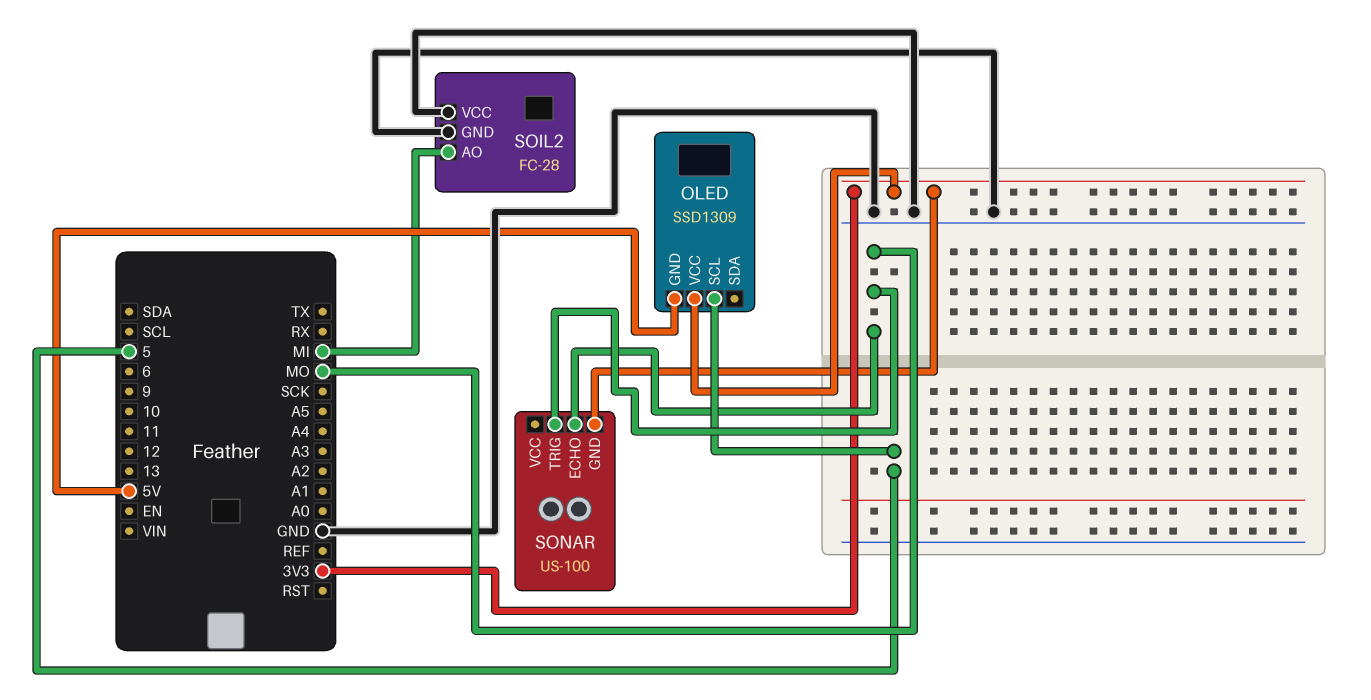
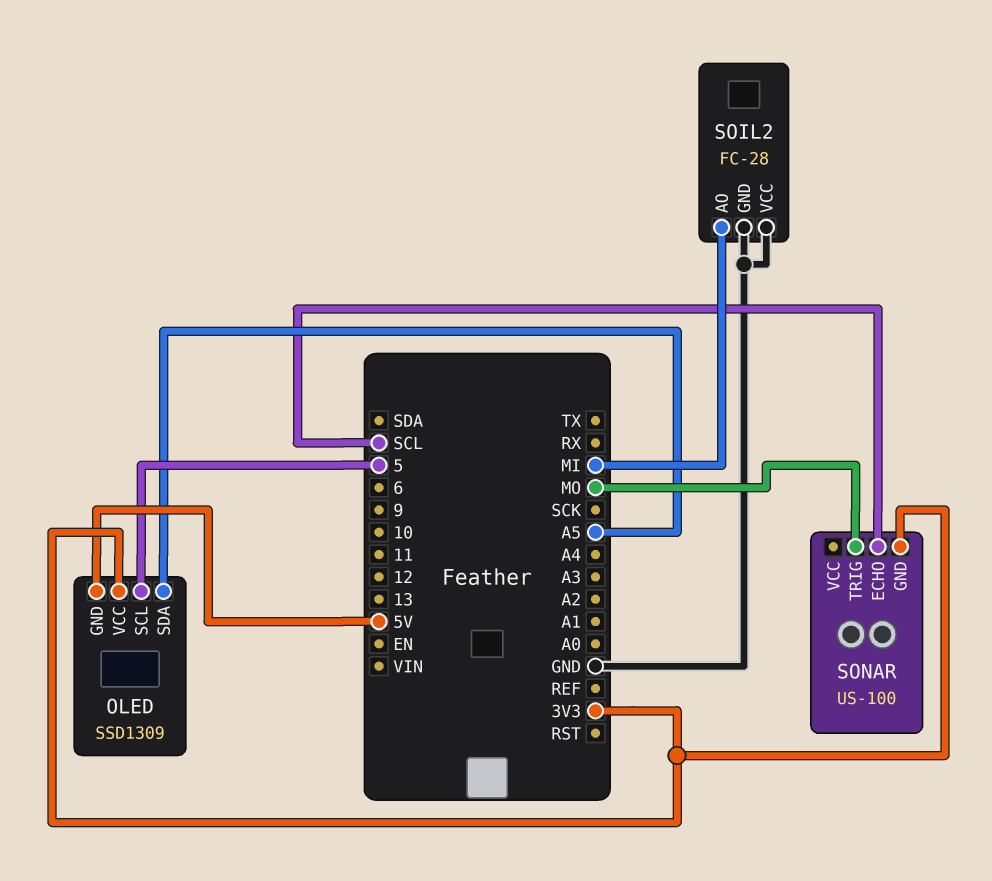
OLED pin SDA: none -> A5
SONAR pin ECHO: MO -> SCL

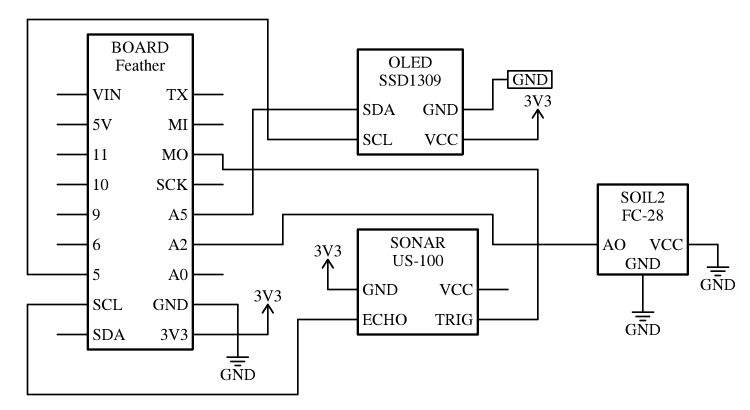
OLED pin GND: 5V -> GND
SOIL2 pin AO: MI -> A2

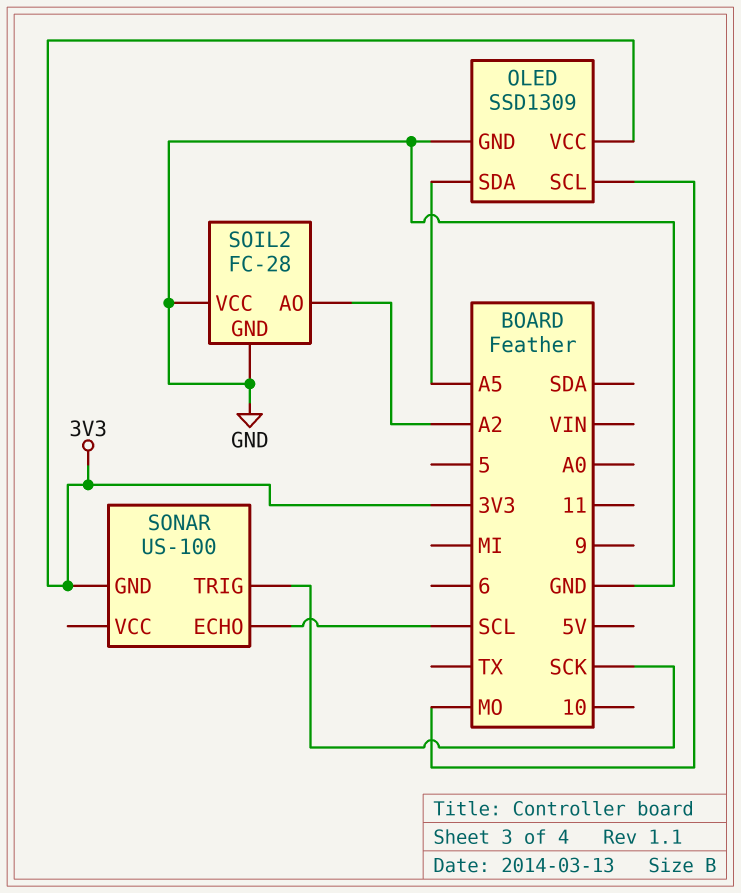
OLED pin SCL: 5 -> MO
SONAR pin TRIG: MO -> SCK

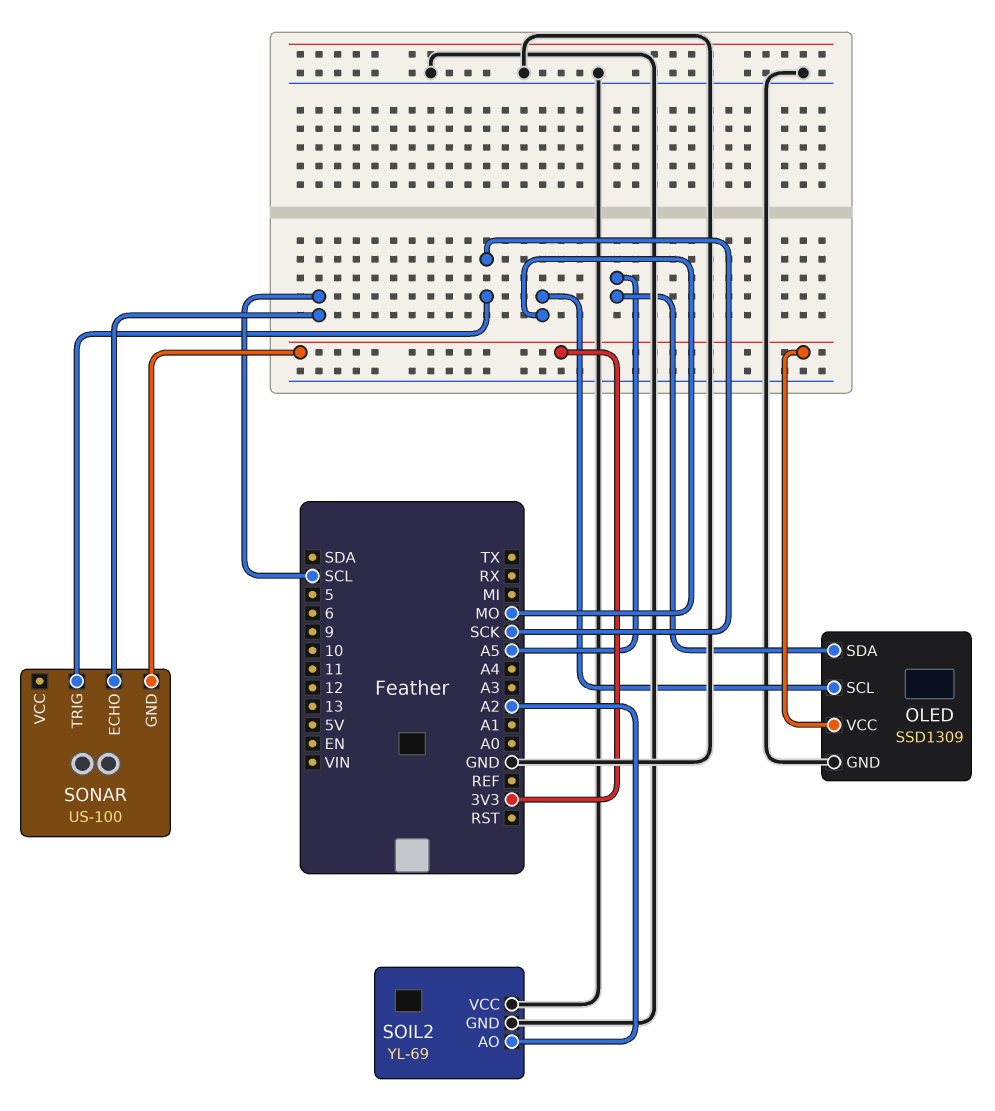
SOIL2: FC-28 -> YL-69

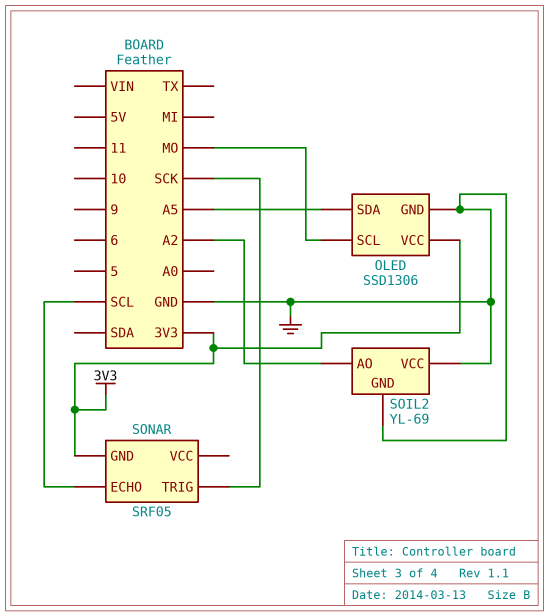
OLED: SSD1309 -> SSD1306
SONAR: US-100 -> SRF05

